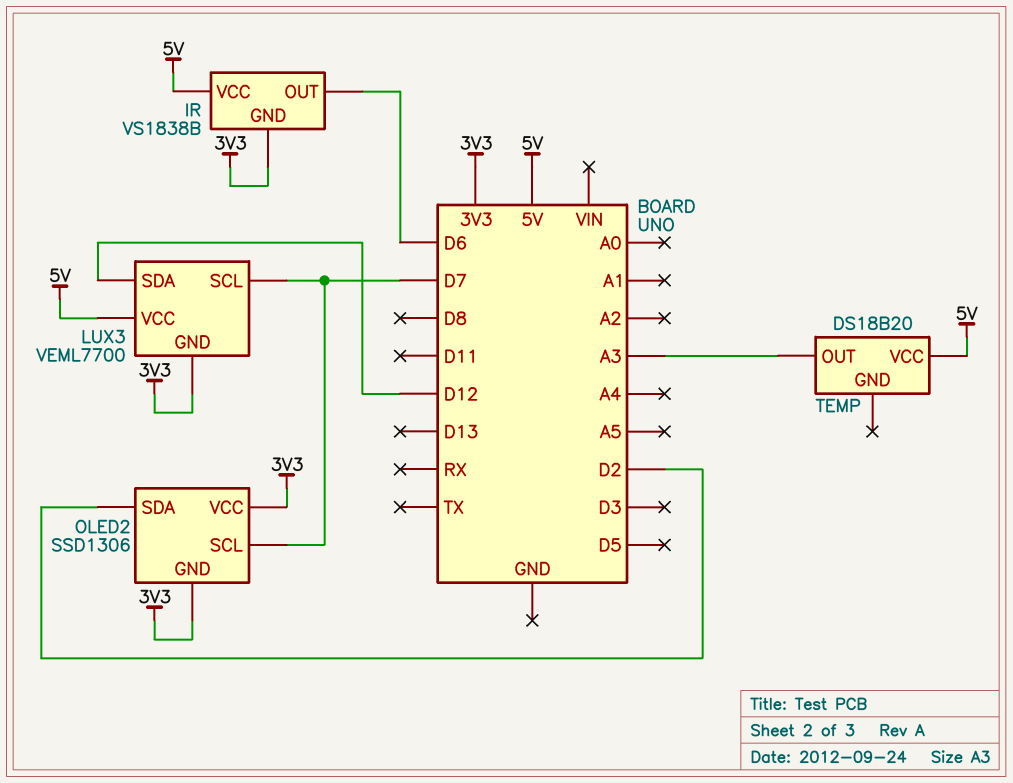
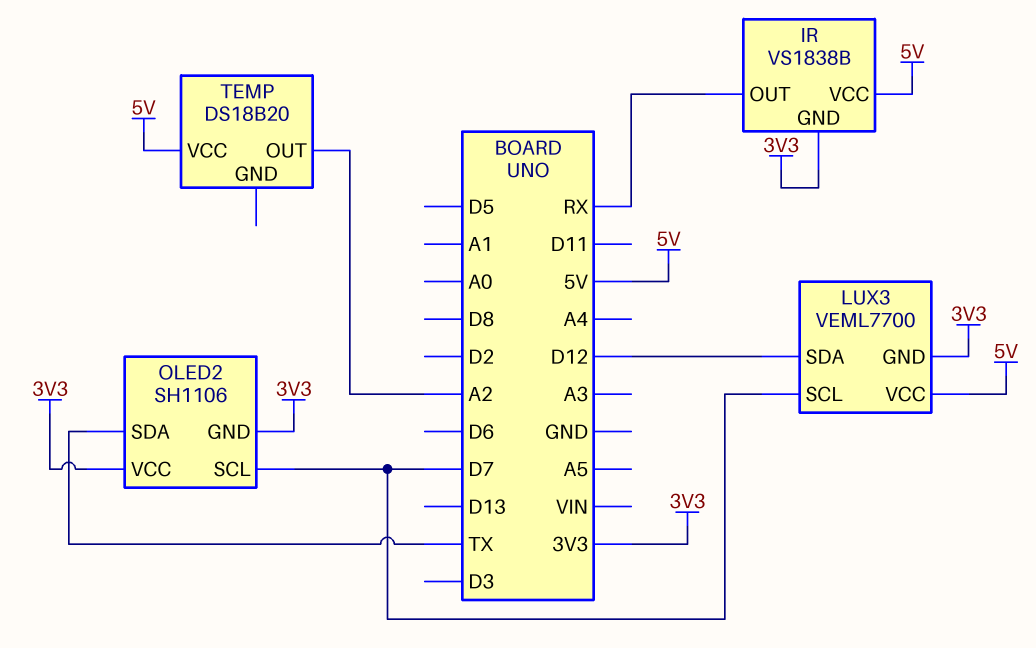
IR pin OUT: D6 -> RX
OLED2: SSD1306 -> SH1106
OLED2 pin SDA: D2 -> TX
TEMP pin OUT: A3 -> A2

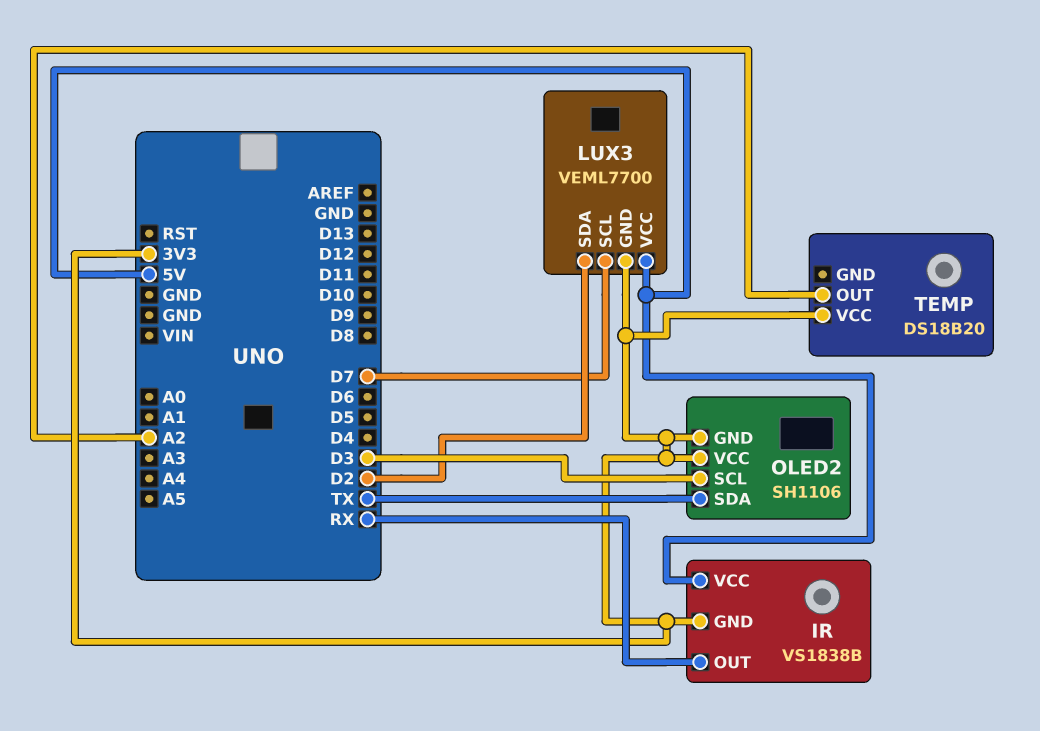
LUX3 pin SDA: D12 -> D2
OLED2 pin SCL: D7 -> D3
TEMP pin VCC: 5V -> 3V3

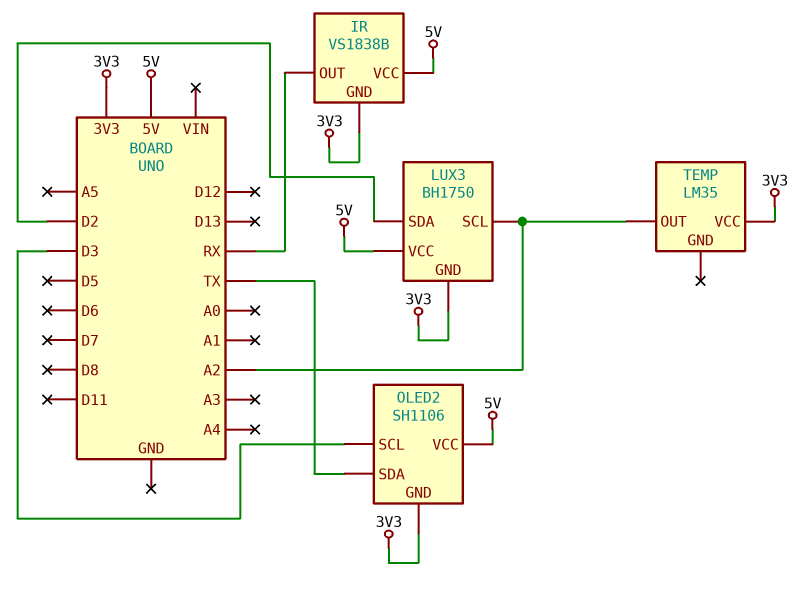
LUX3: VEML7700 -> BH1750
LUX3 pin SCL: D7 -> A2
OLED2 pin VCC: 3V3 -> 5V
TEMP: DS18B20 -> LM35

